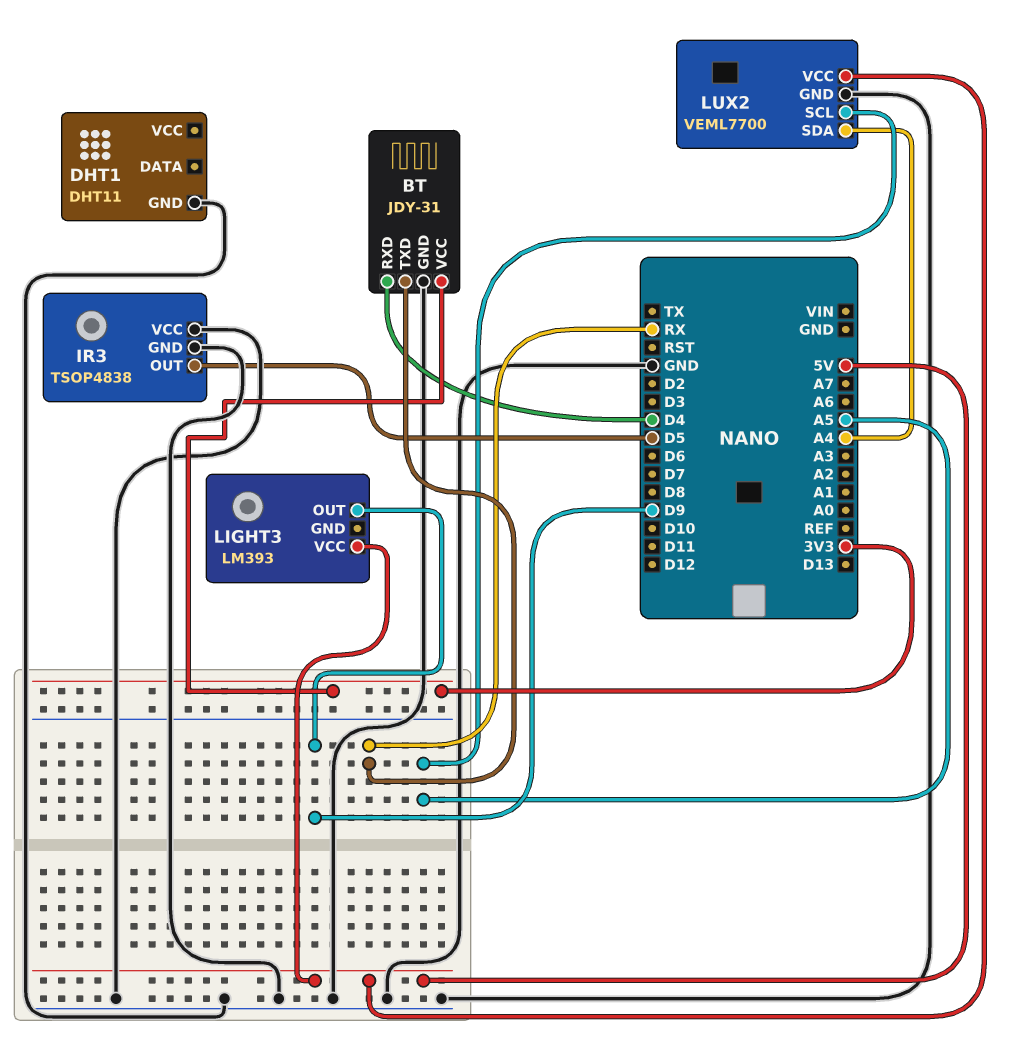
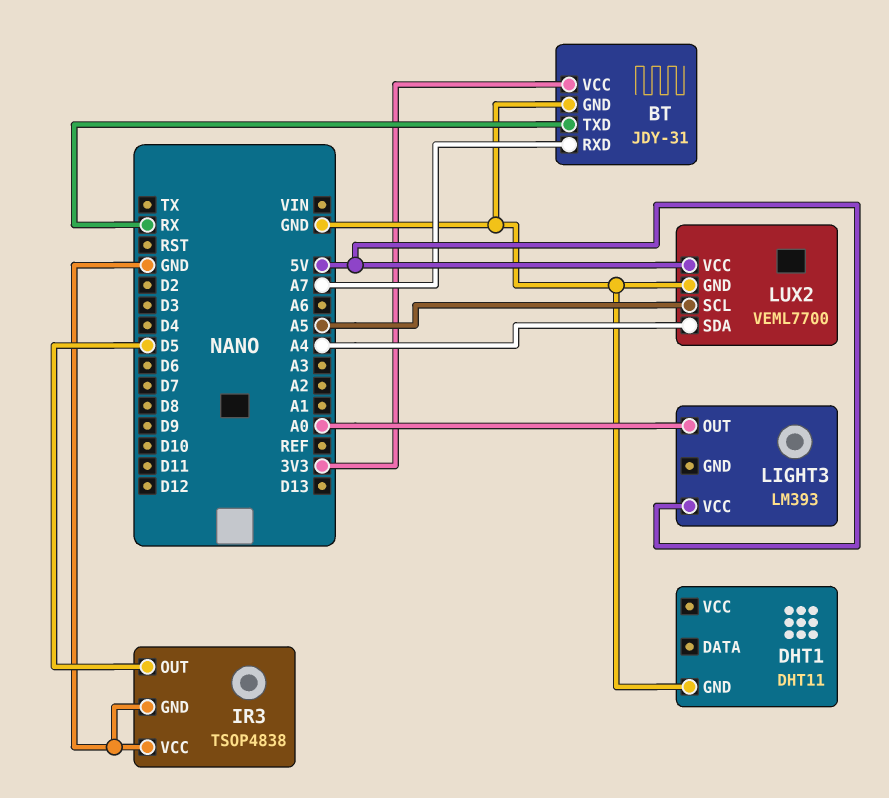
BT pin RXD: D4 -> A7
LIGHT3 pin OUT: D9 -> A0

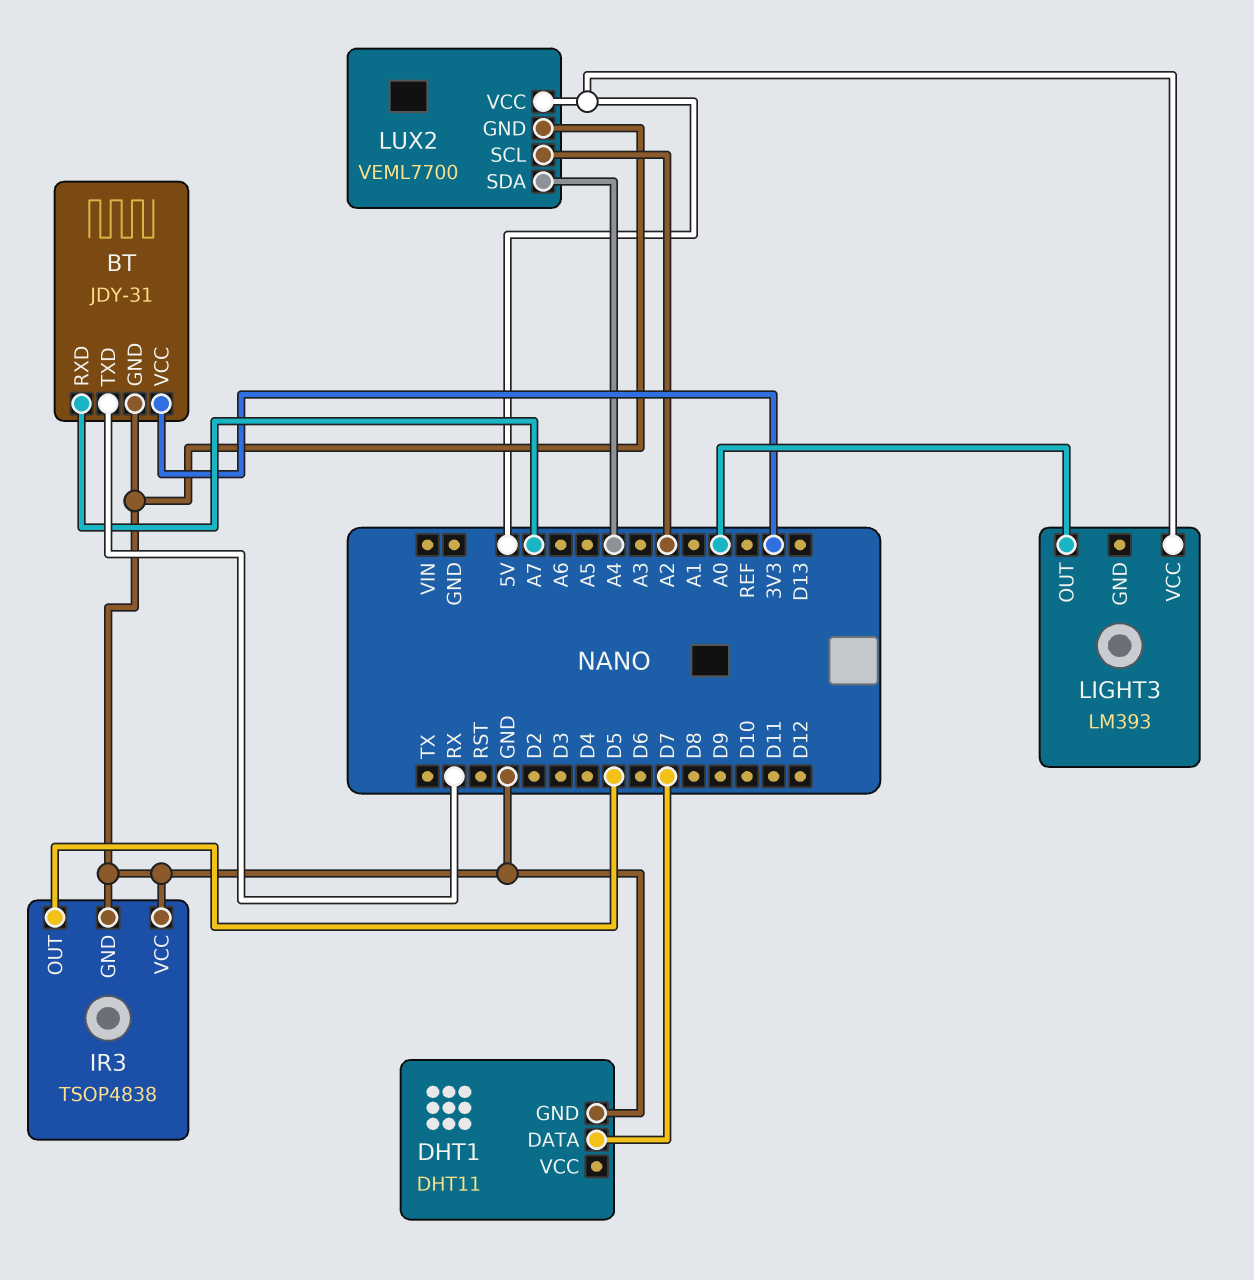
DHT1 pin DATA: none -> D7
LUX2 pin SCL: A5 -> A2

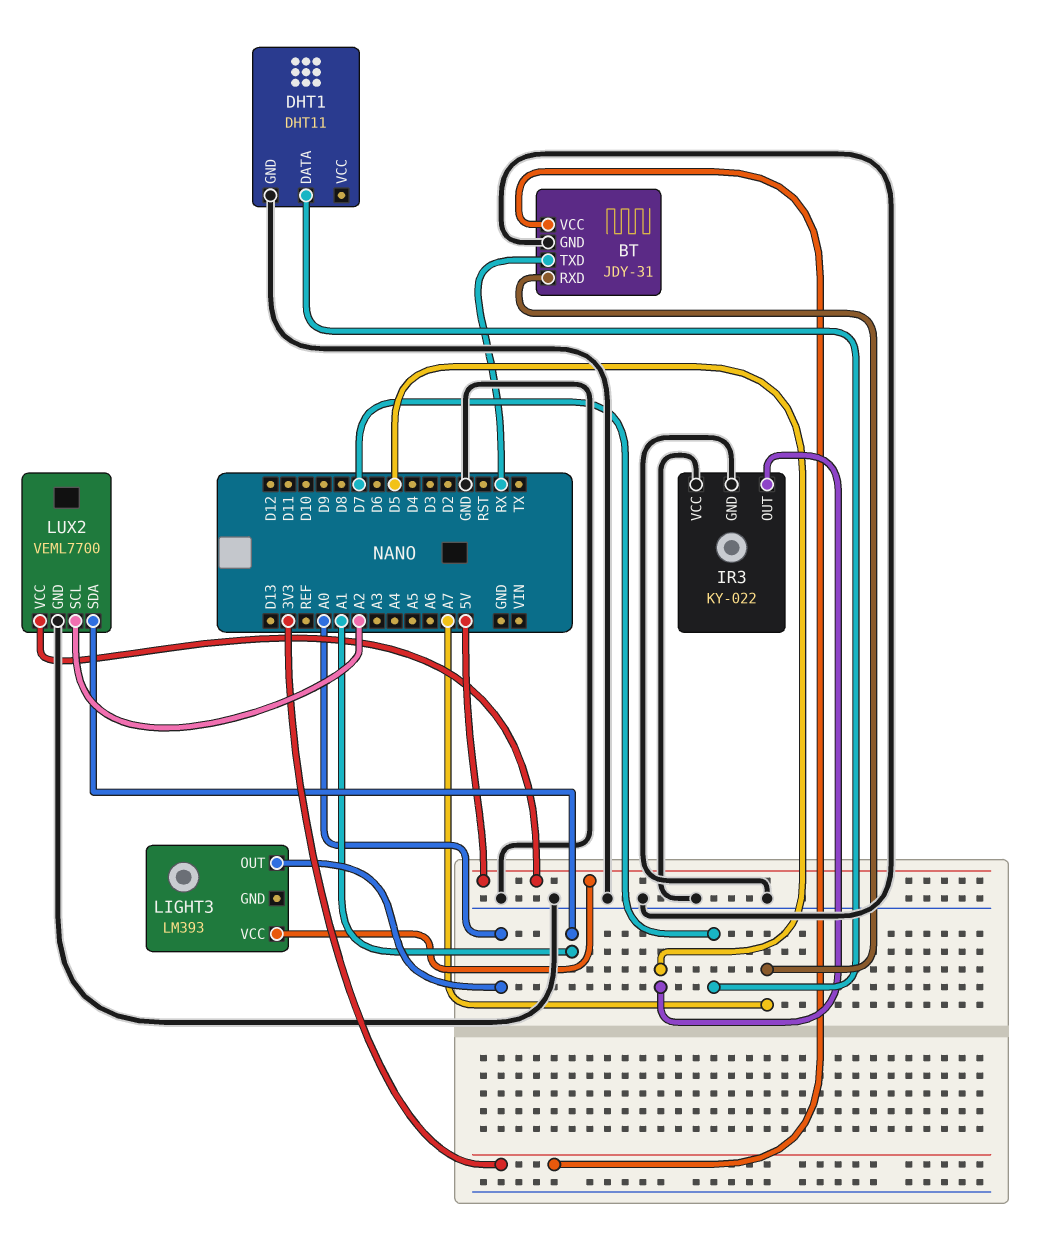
IR3: TSOP4838 -> KY-022
LUX2 pin SDA: A4 -> A1

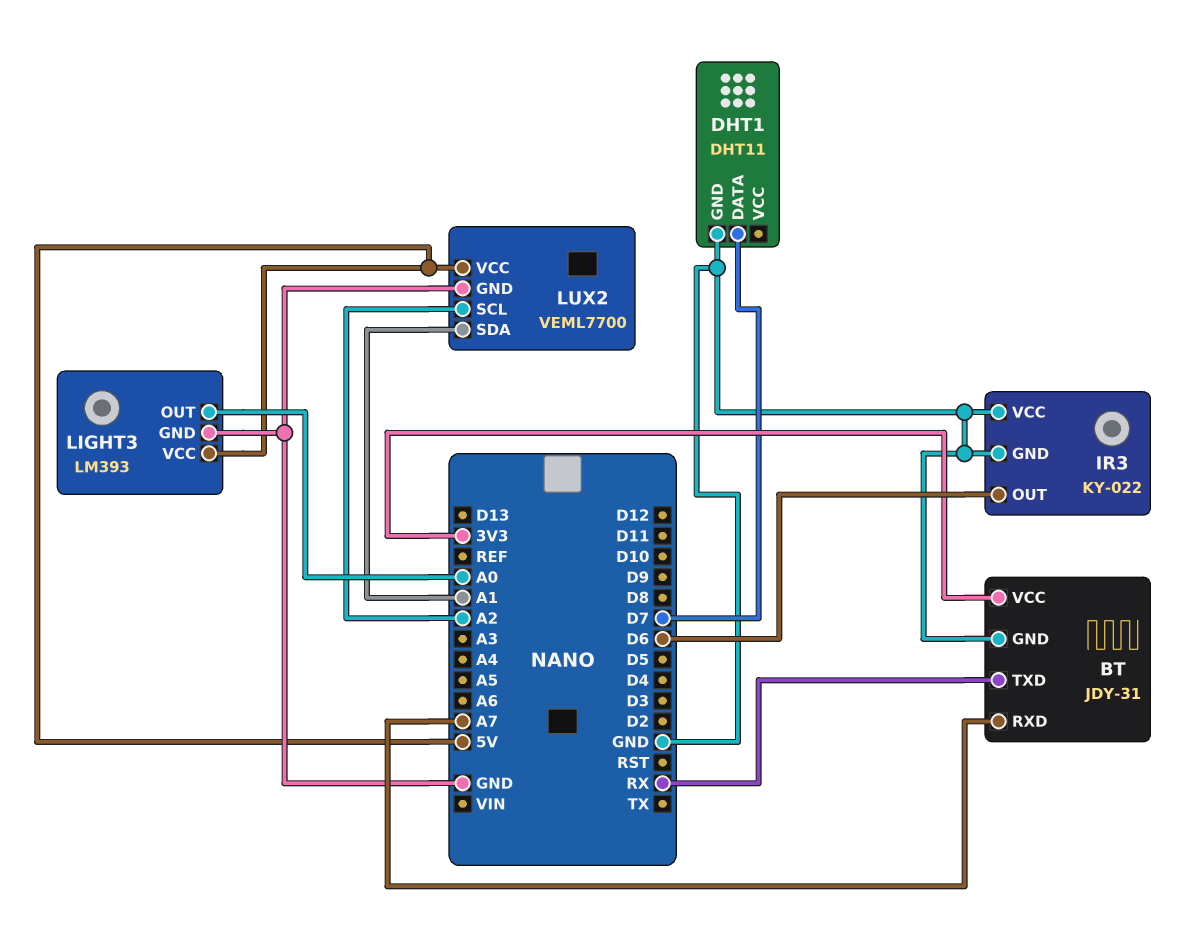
IR3 pin OUT: D5 -> D6
LIGHT3 pin GND: none -> GND

